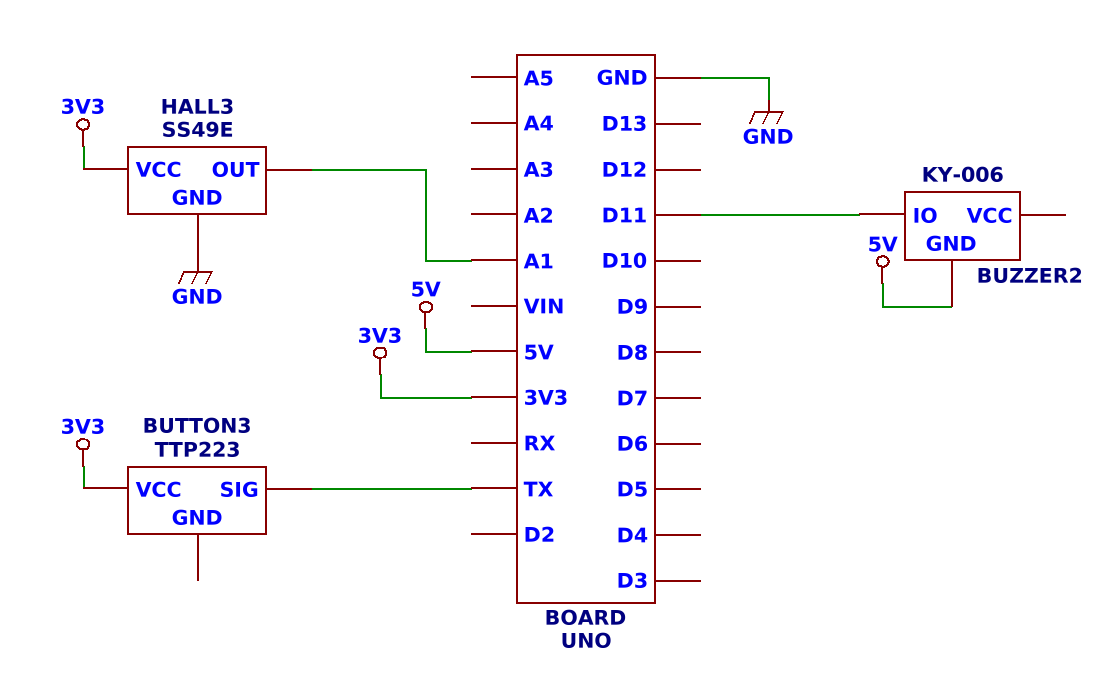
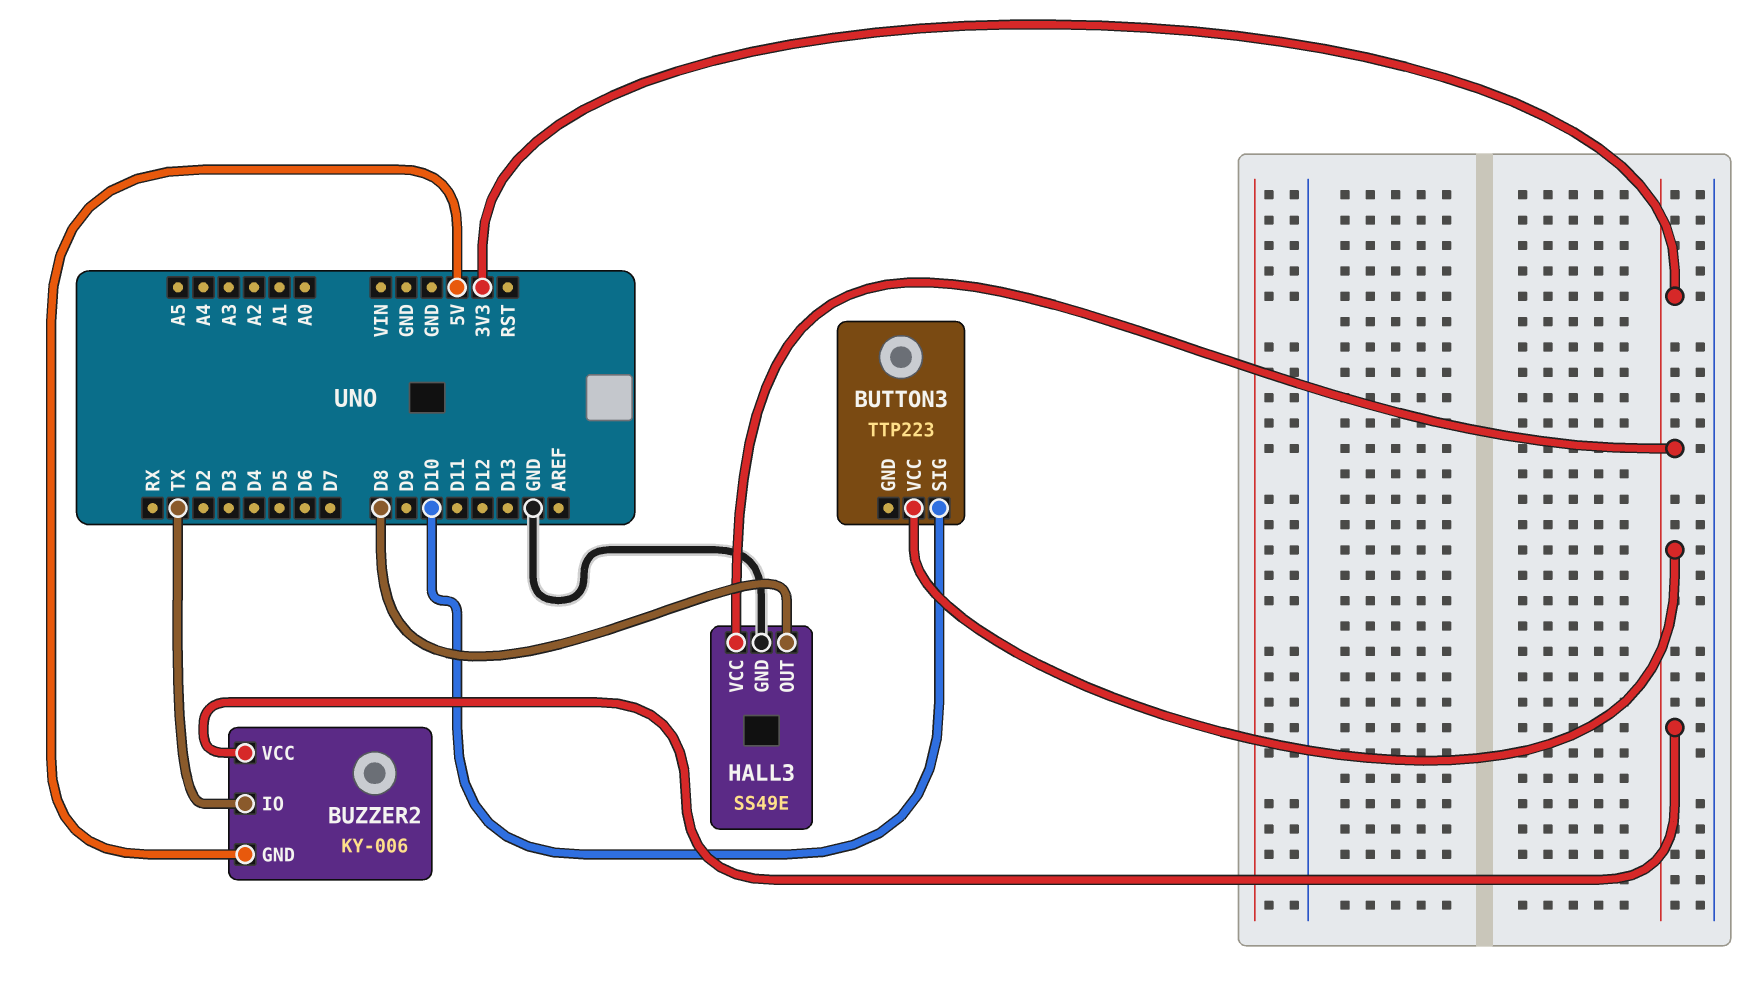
BUTTON3 pin SIG: TX -> D10
BUZZER2 pin IO: D11 -> TX
BUZZER2 pin VCC: none -> 3V3
HALL3 pin OUT: A1 -> D8

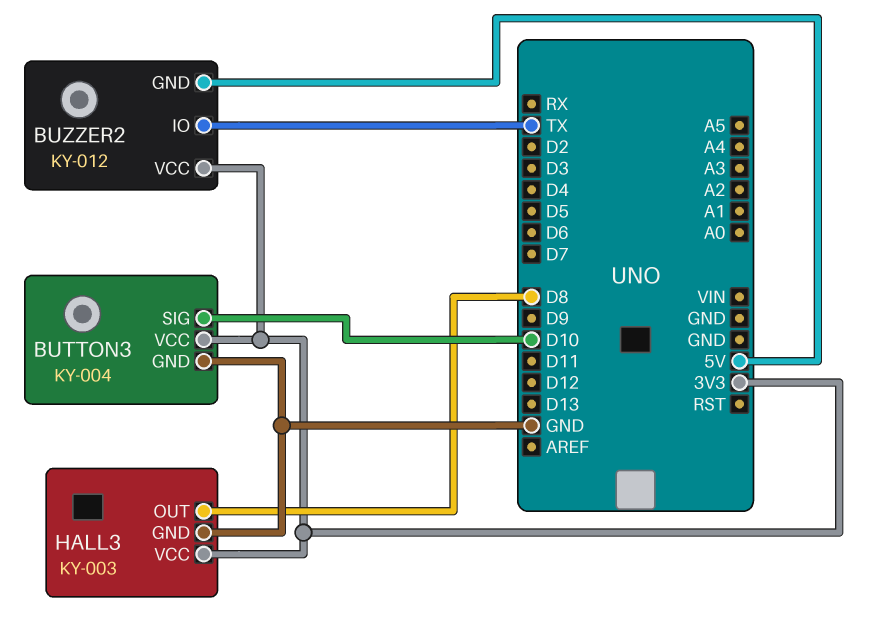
BUTTON3: TTP223 -> KY-004
BUTTON3 pin GND: none -> GND
BUZZER2: KY-006 -> KY-012
HALL3: SS49E -> KY-003

